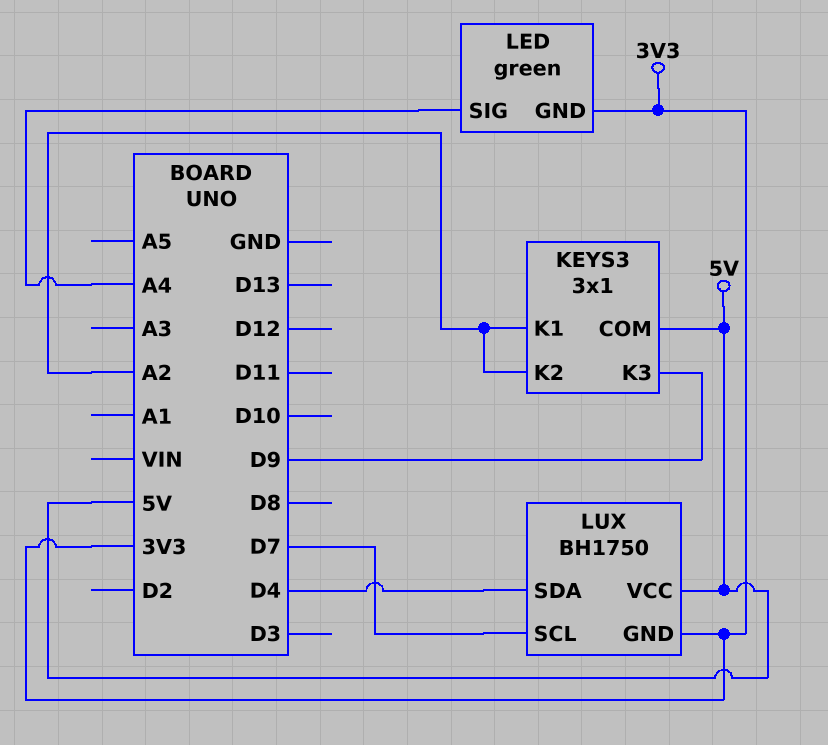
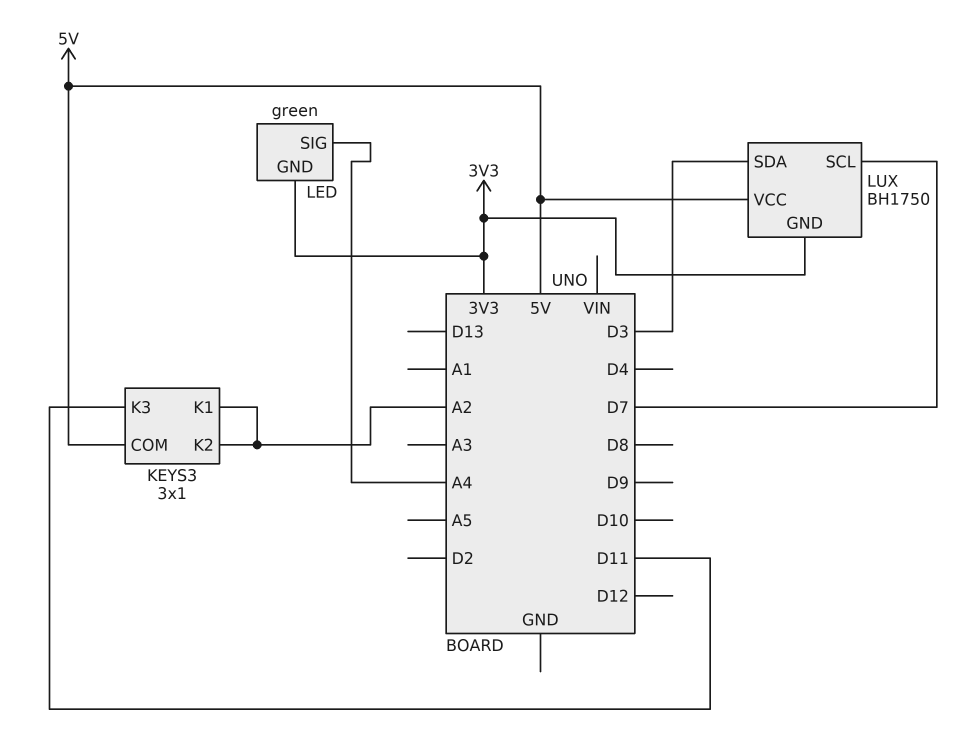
KEYS3 pin K3: D9 -> D11
LUX pin SDA: D4 -> D3

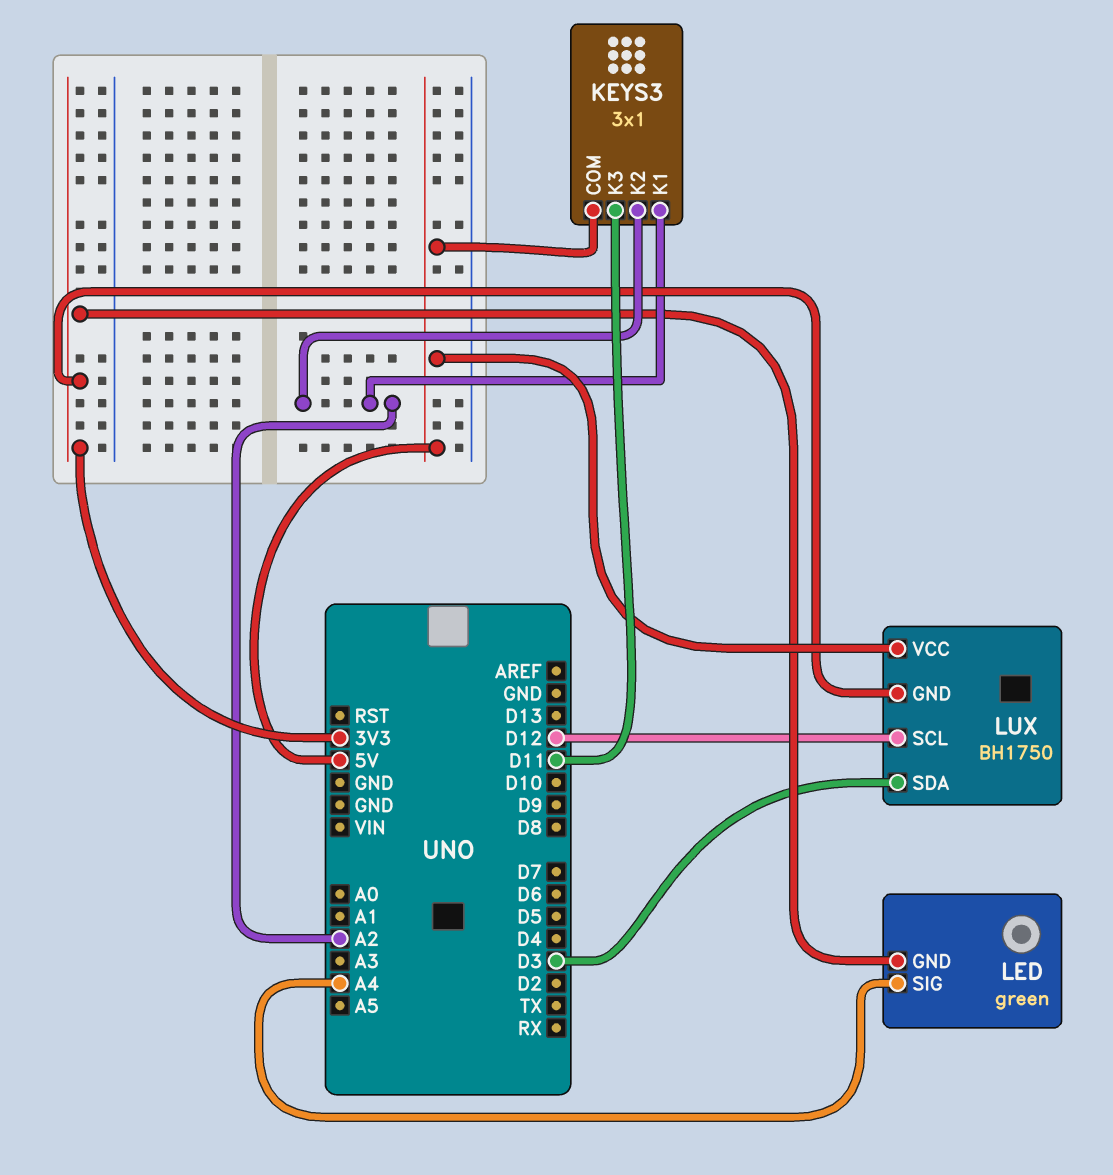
LUX pin SCL: D7 -> D12

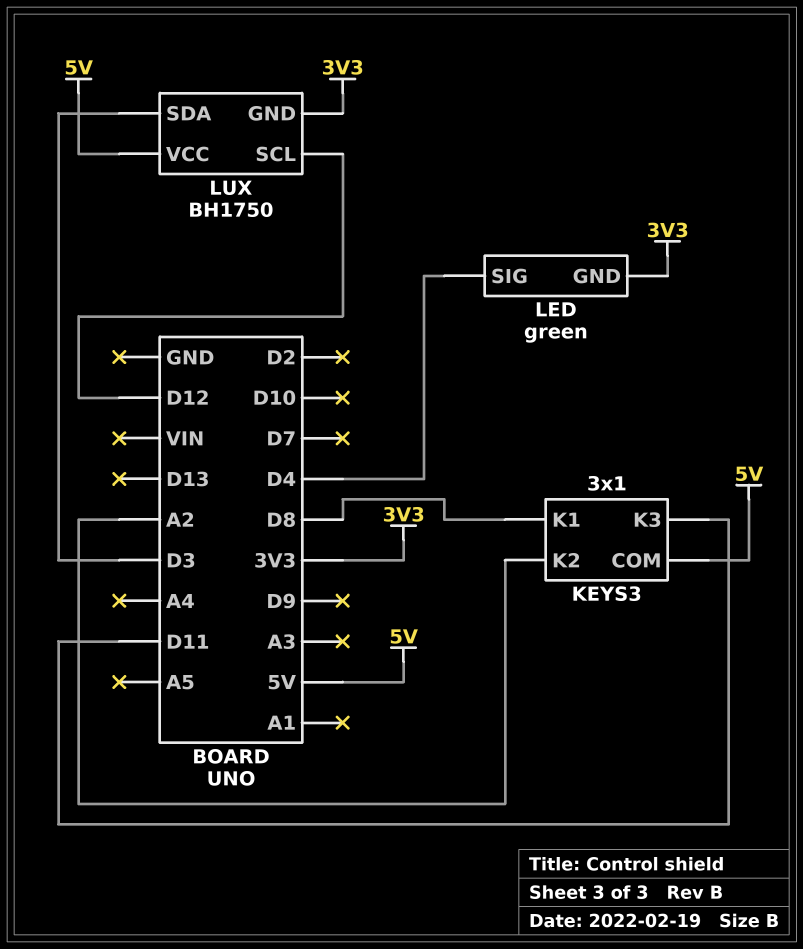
KEYS3 pin K1: A2 -> D8
LED pin SIG: A4 -> D4

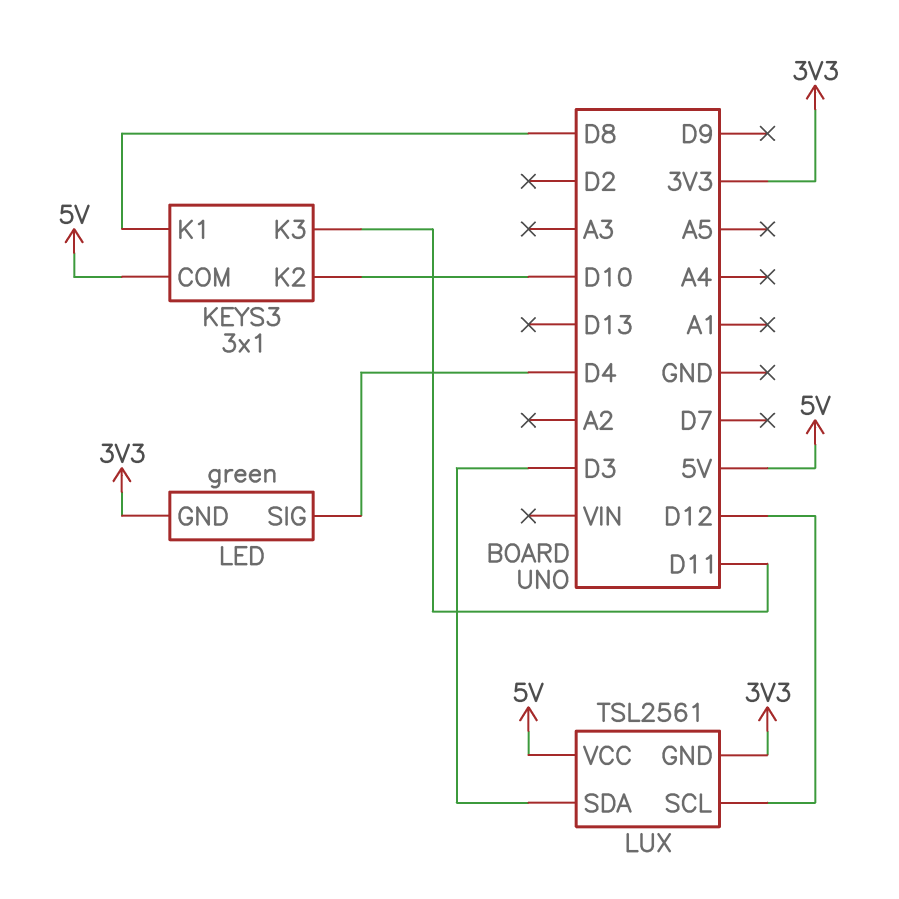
KEYS3 pin K2: A2 -> D10
LUX: BH1750 -> TSL2561

